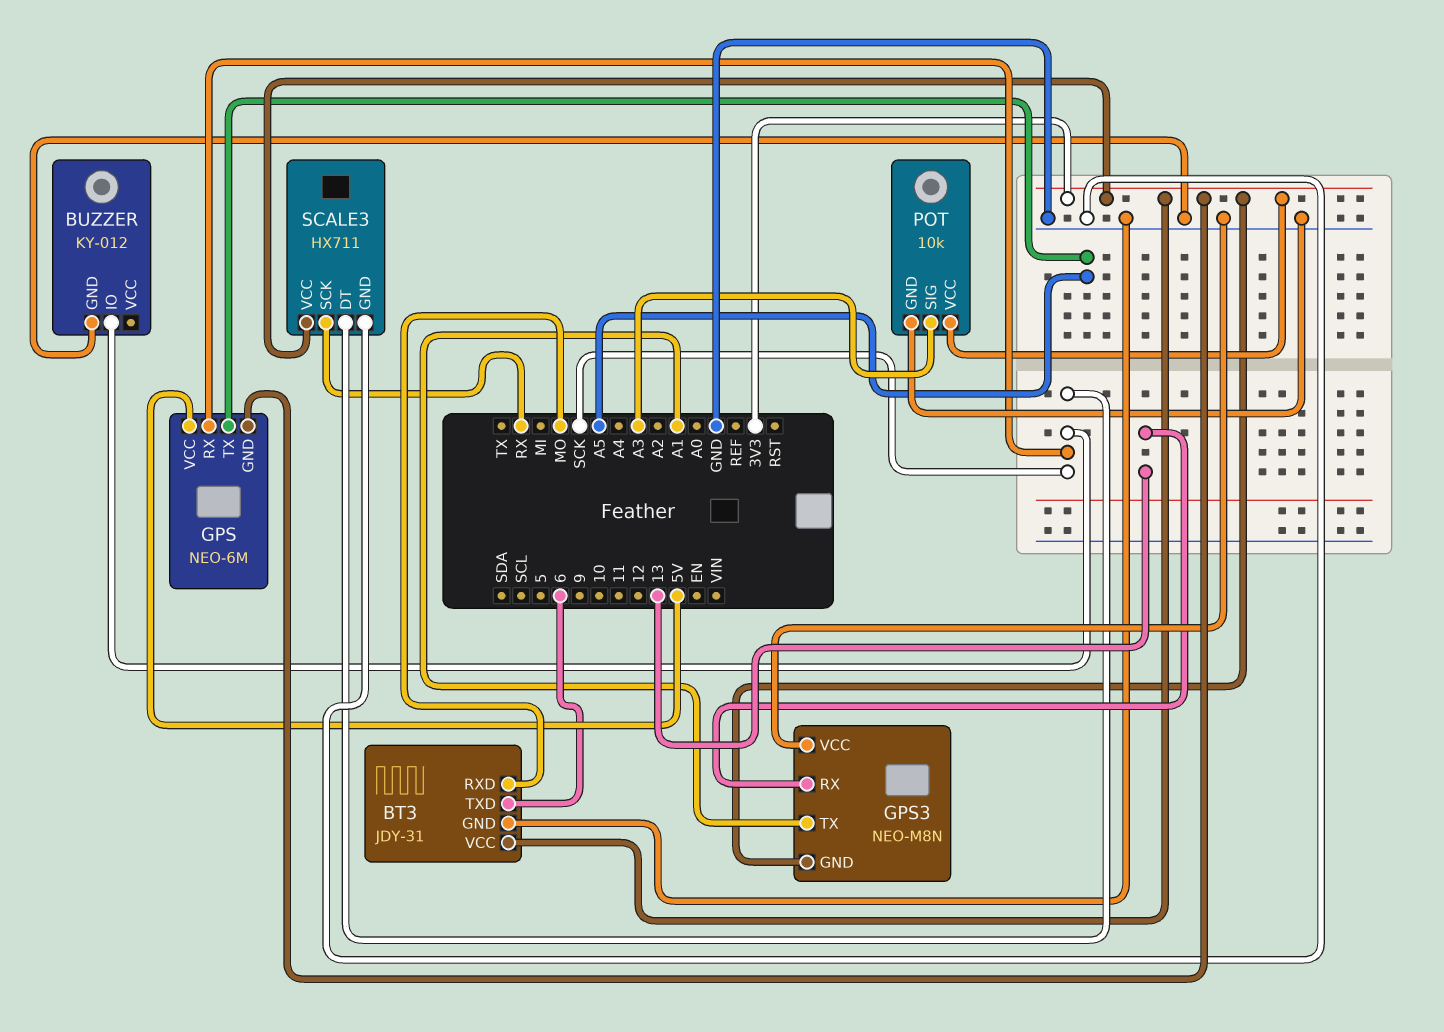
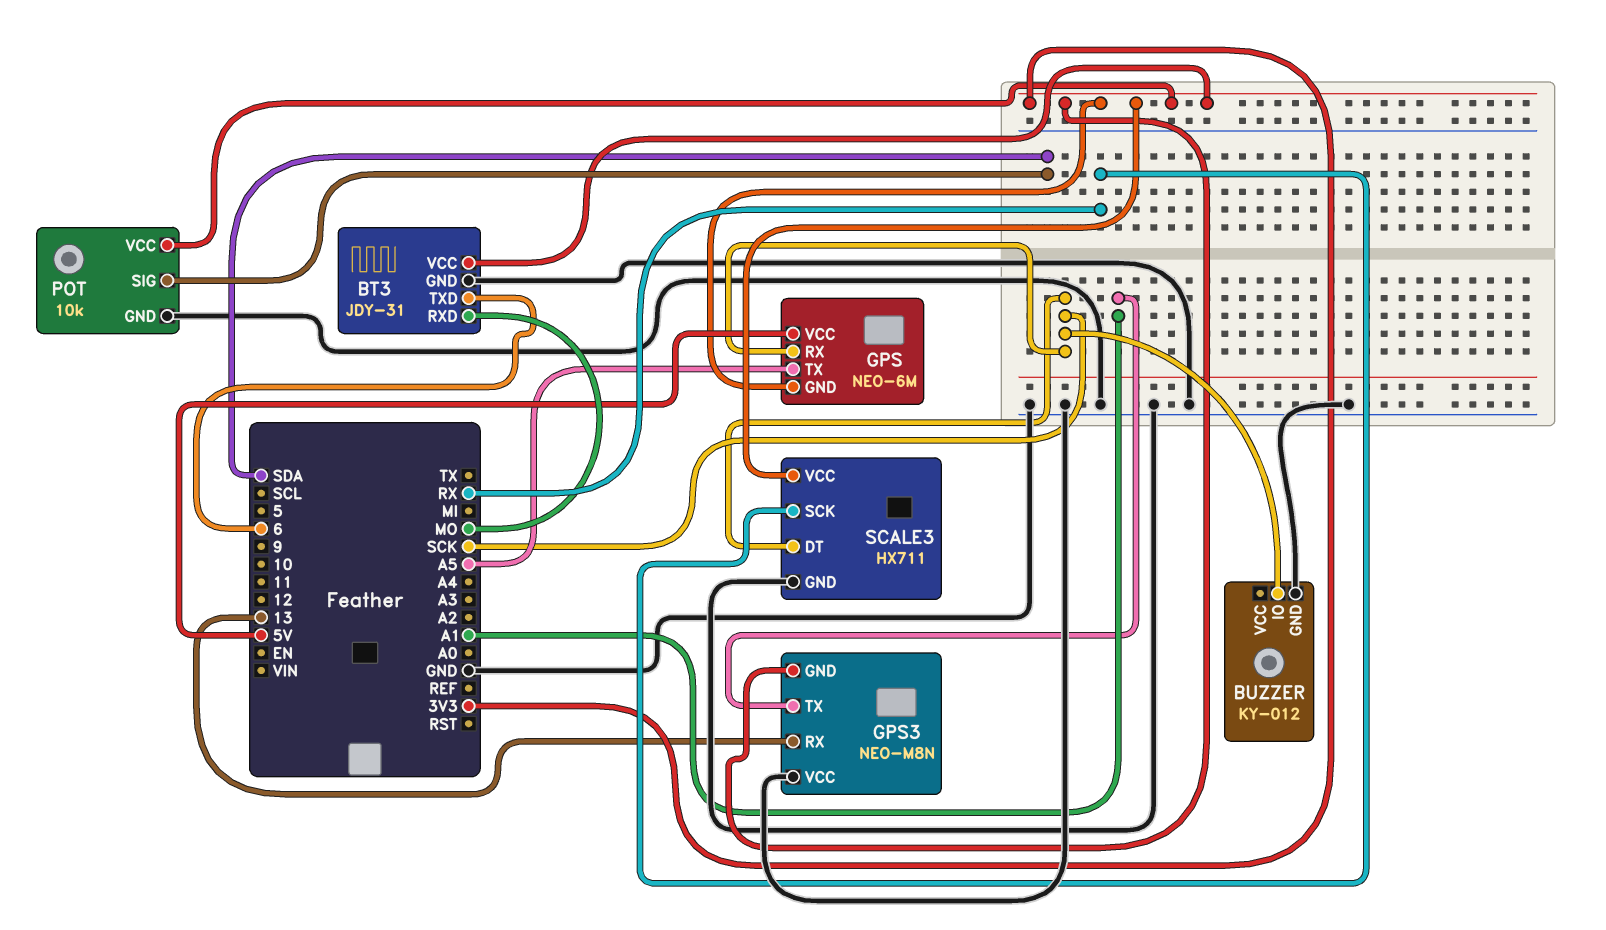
POT pin SIG: A3 -> SDA

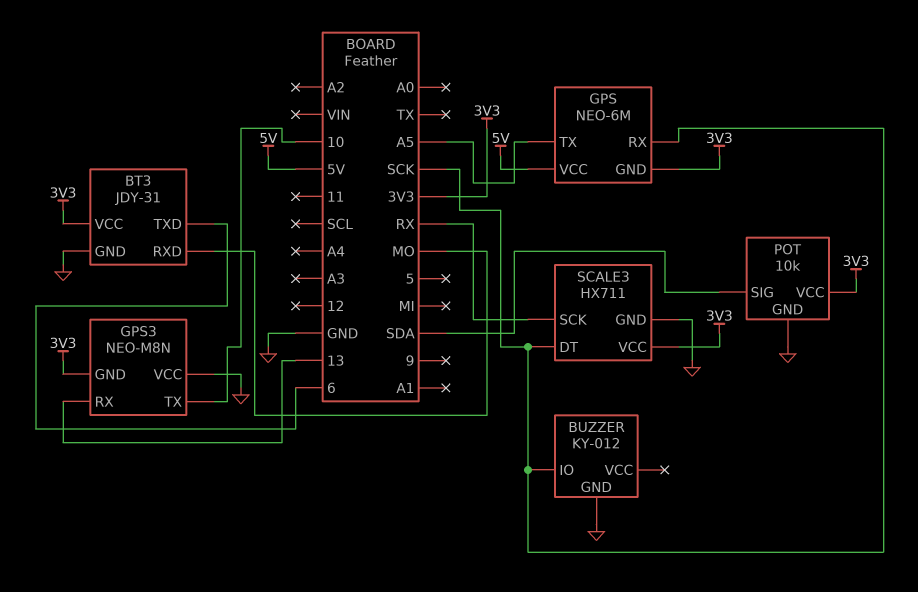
GPS3 pin TX: A1 -> 10

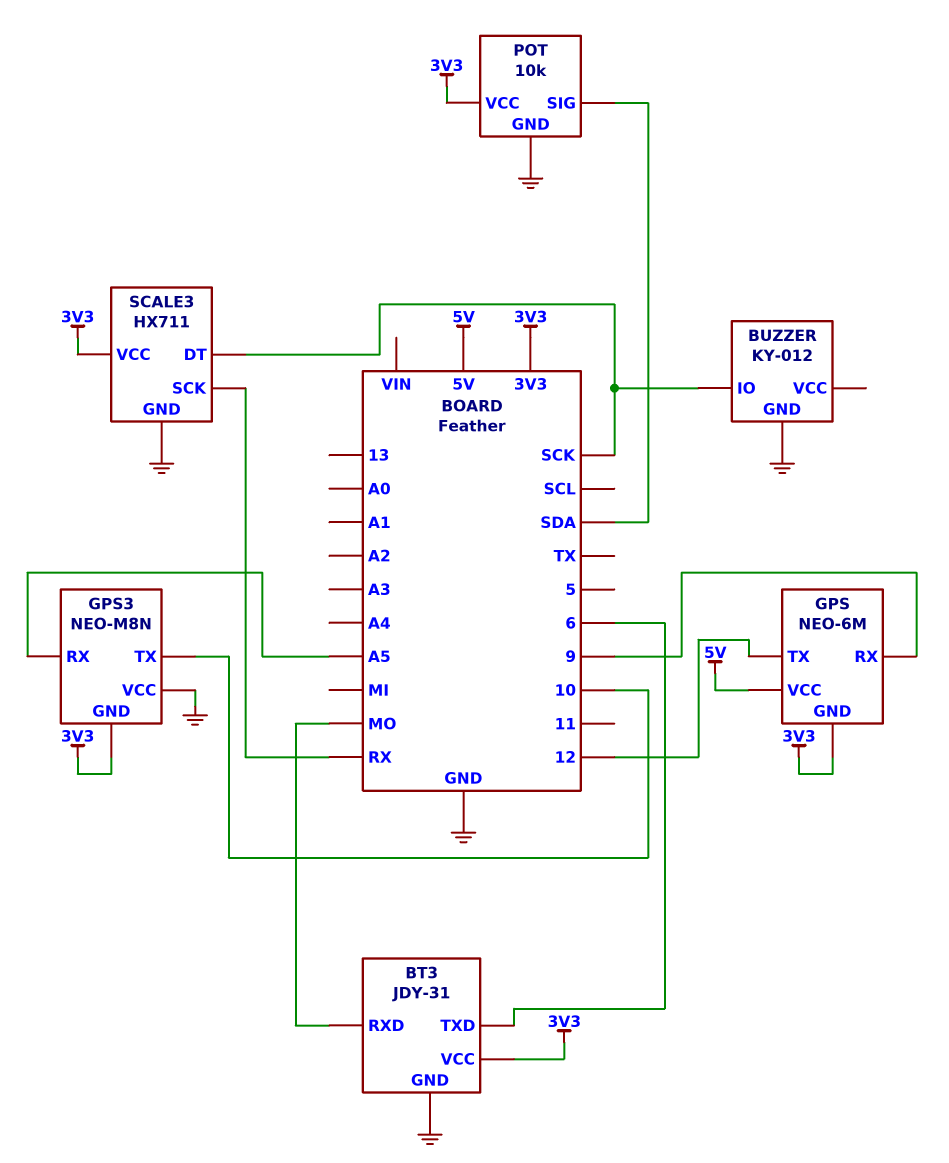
GPS pin RX: SCK -> 9
GPS pin TX: A5 -> 12
GPS3 pin RX: 13 -> A5

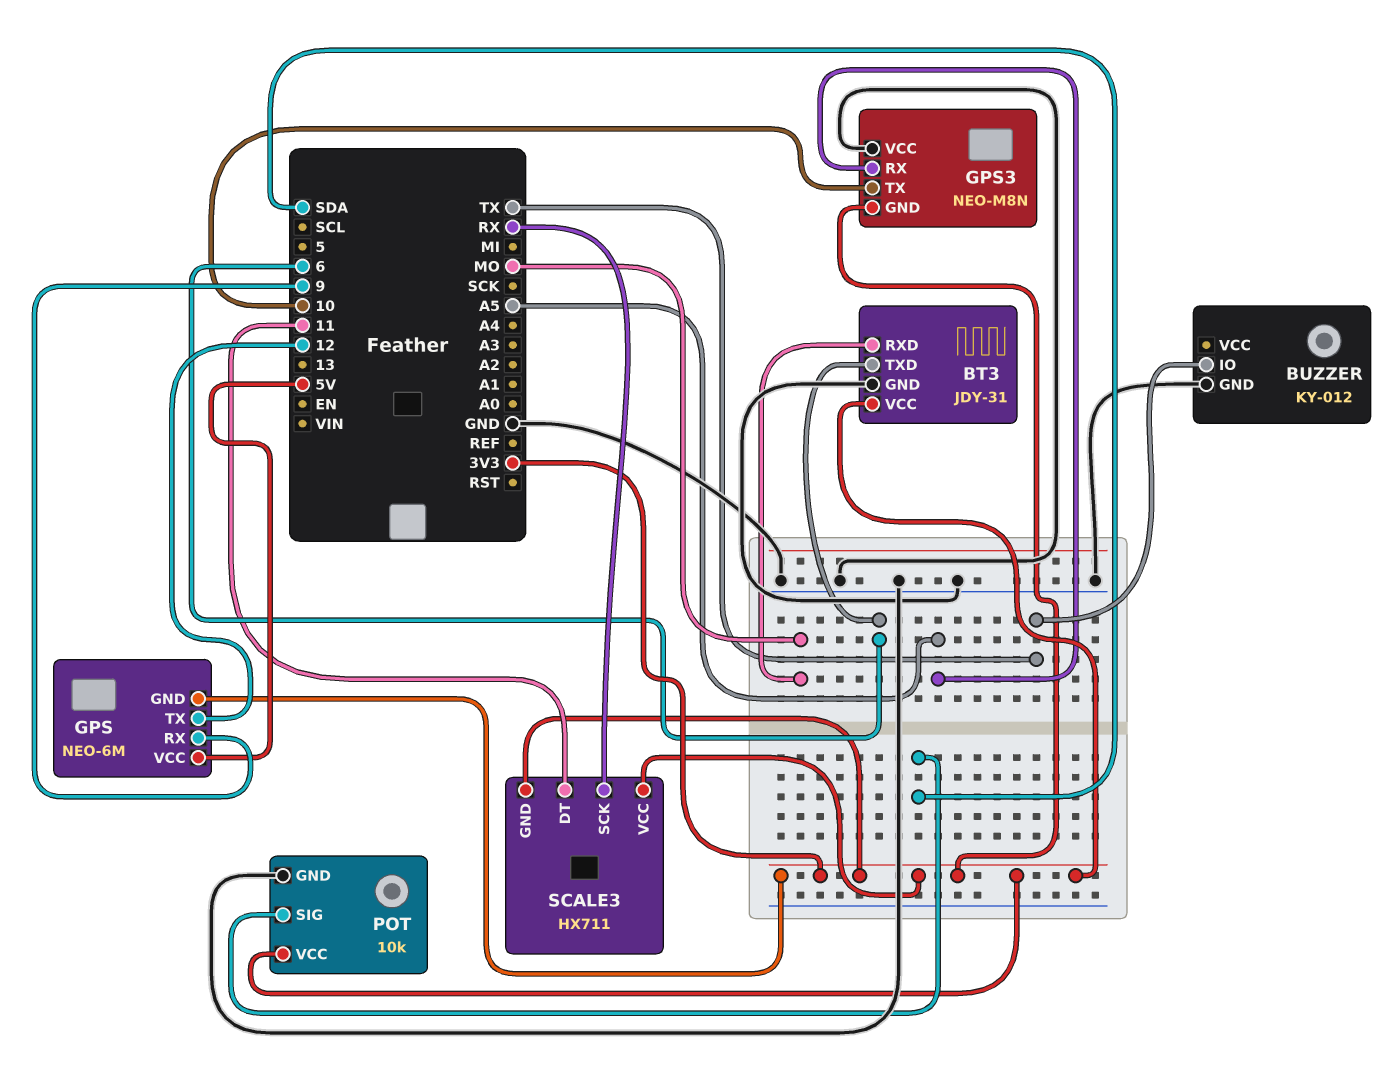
BUZZER pin IO: SCK -> TX
SCALE3 pin DT: SCK -> 11
SCALE3 pin GND: GND -> 3V3

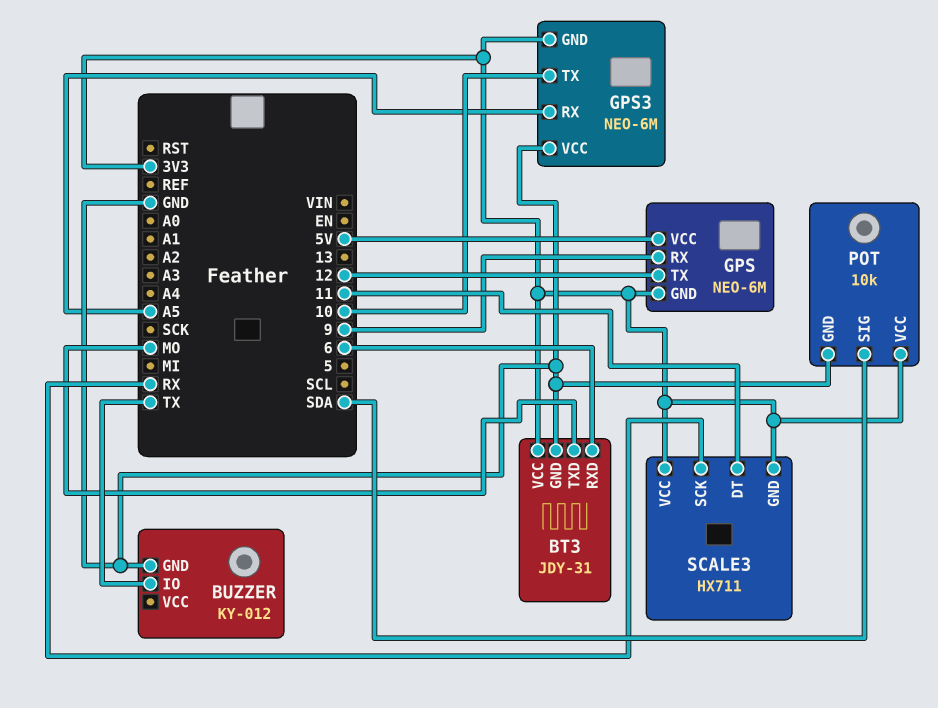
BT3 pin RXD: MO -> 6
BT3 pin TXD: 6 -> MO
GPS3: NEO-M8N -> NEO-6M

